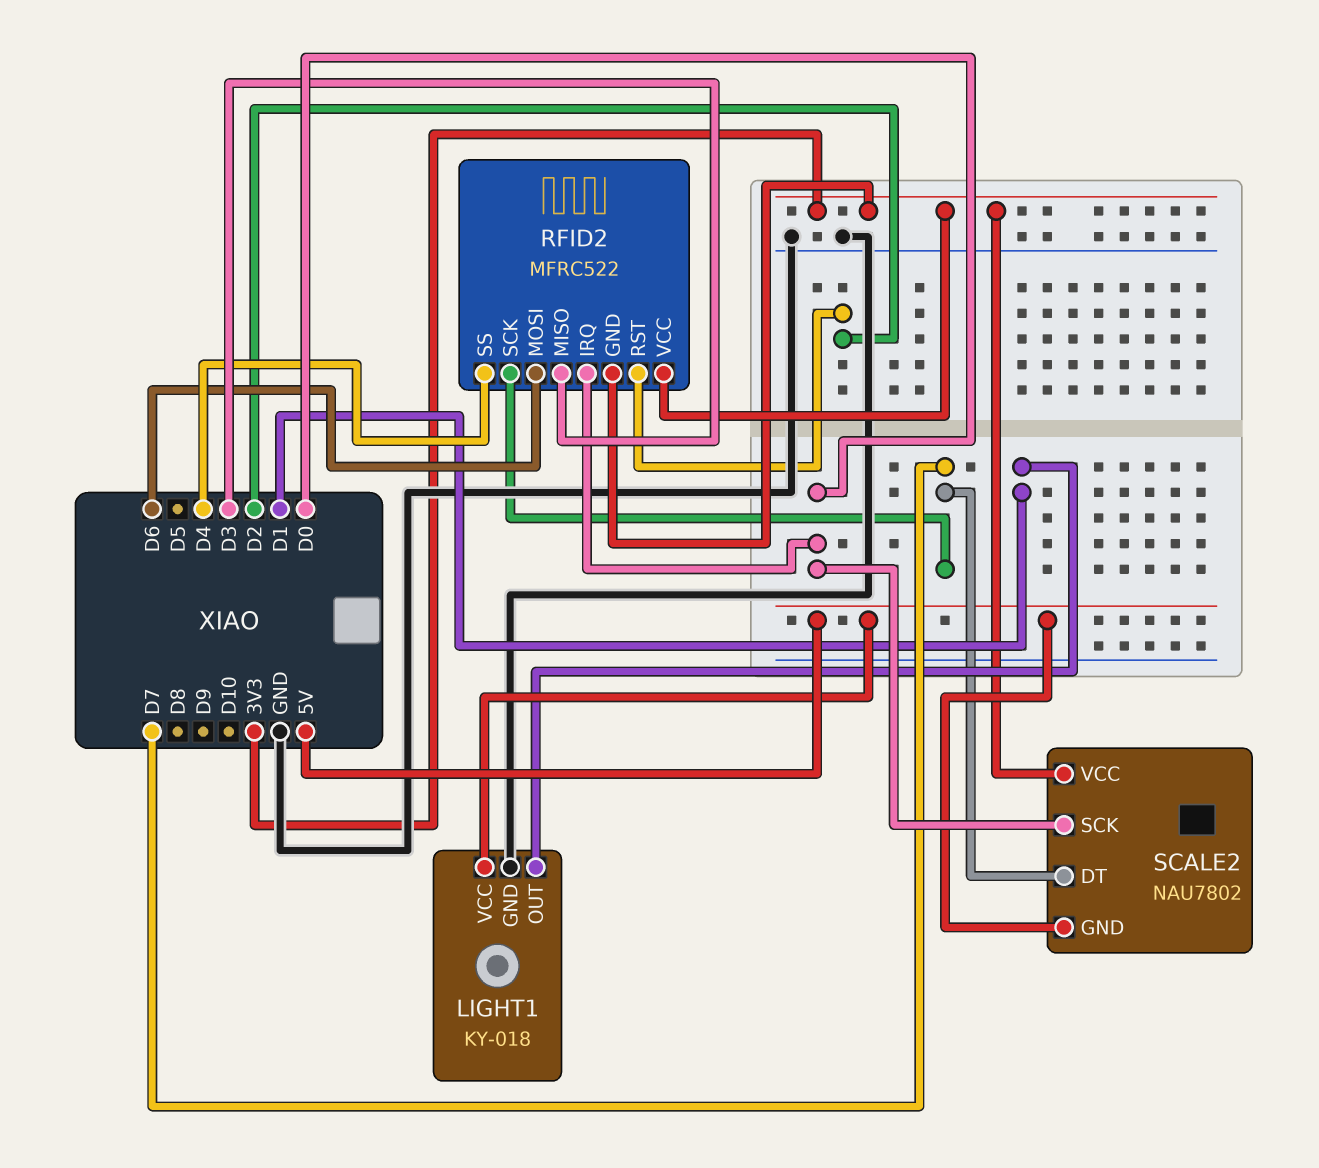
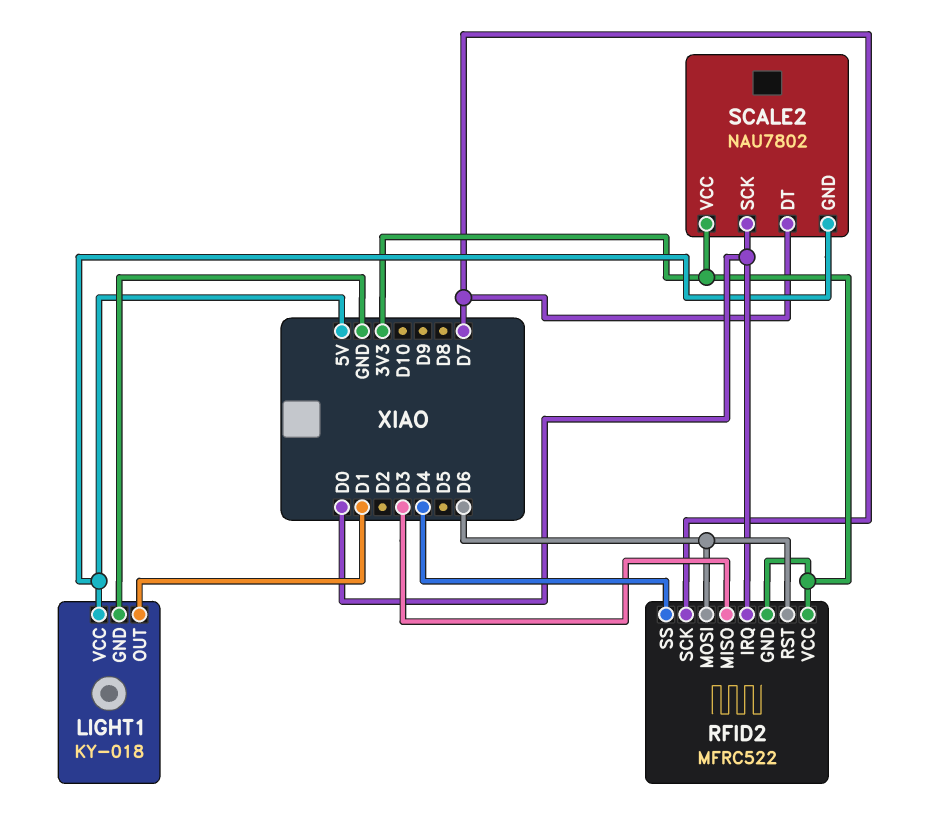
RFID2 pin RST: D2 -> D6

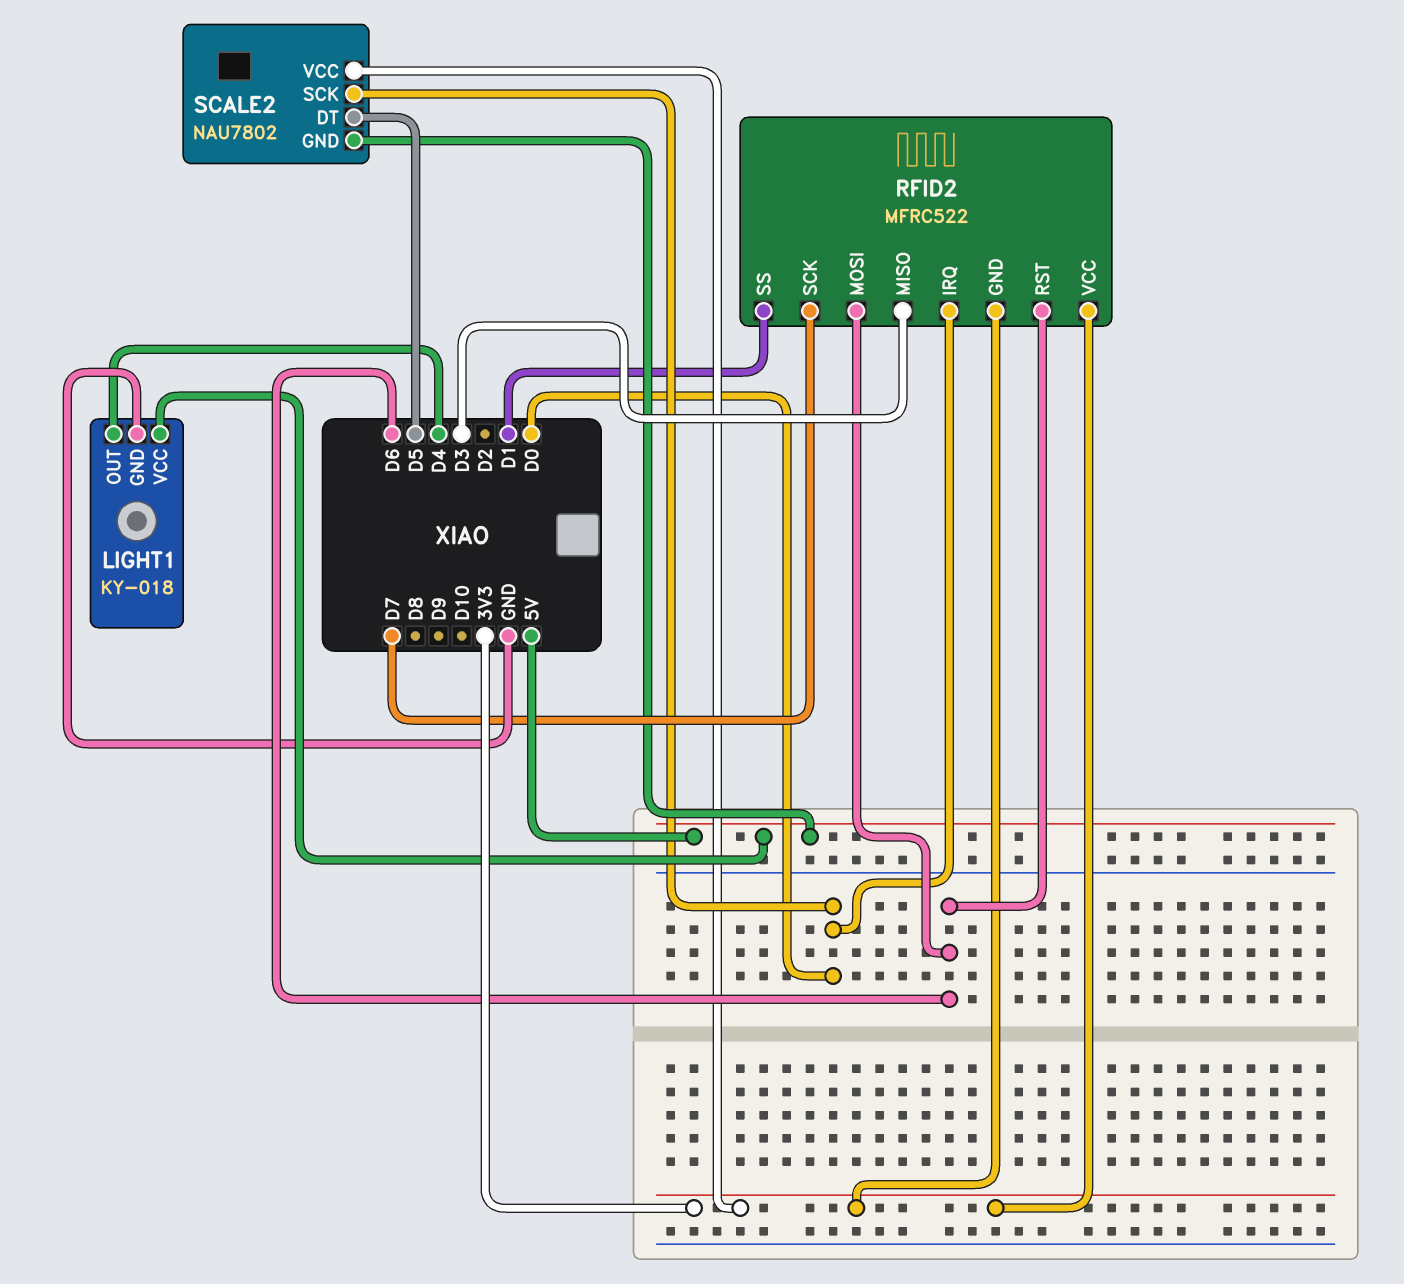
LIGHT1 pin OUT: D1 -> D4
RFID2 pin SS: D4 -> D1
SCALE2 pin DT: D7 -> D5

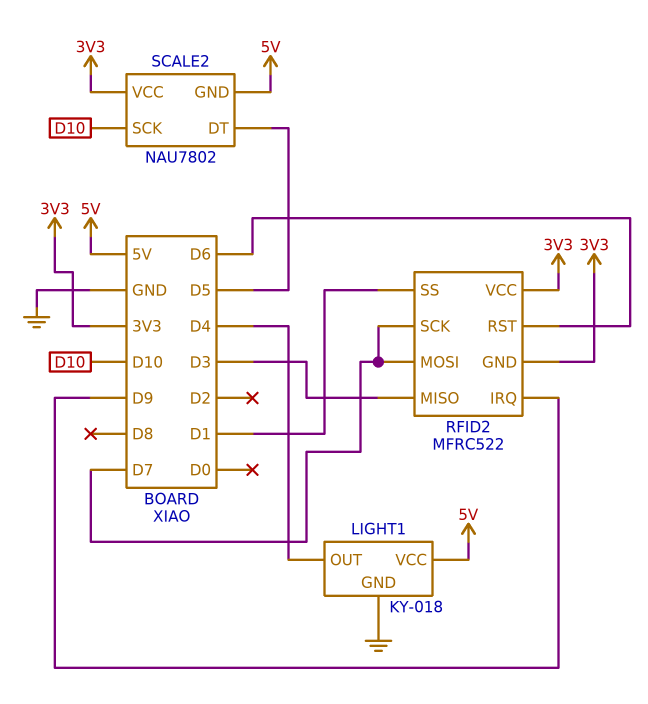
RFID2 pin IRQ: D0 -> D9
RFID2 pin MOSI: D6 -> D7
SCALE2 pin SCK: D0 -> D10

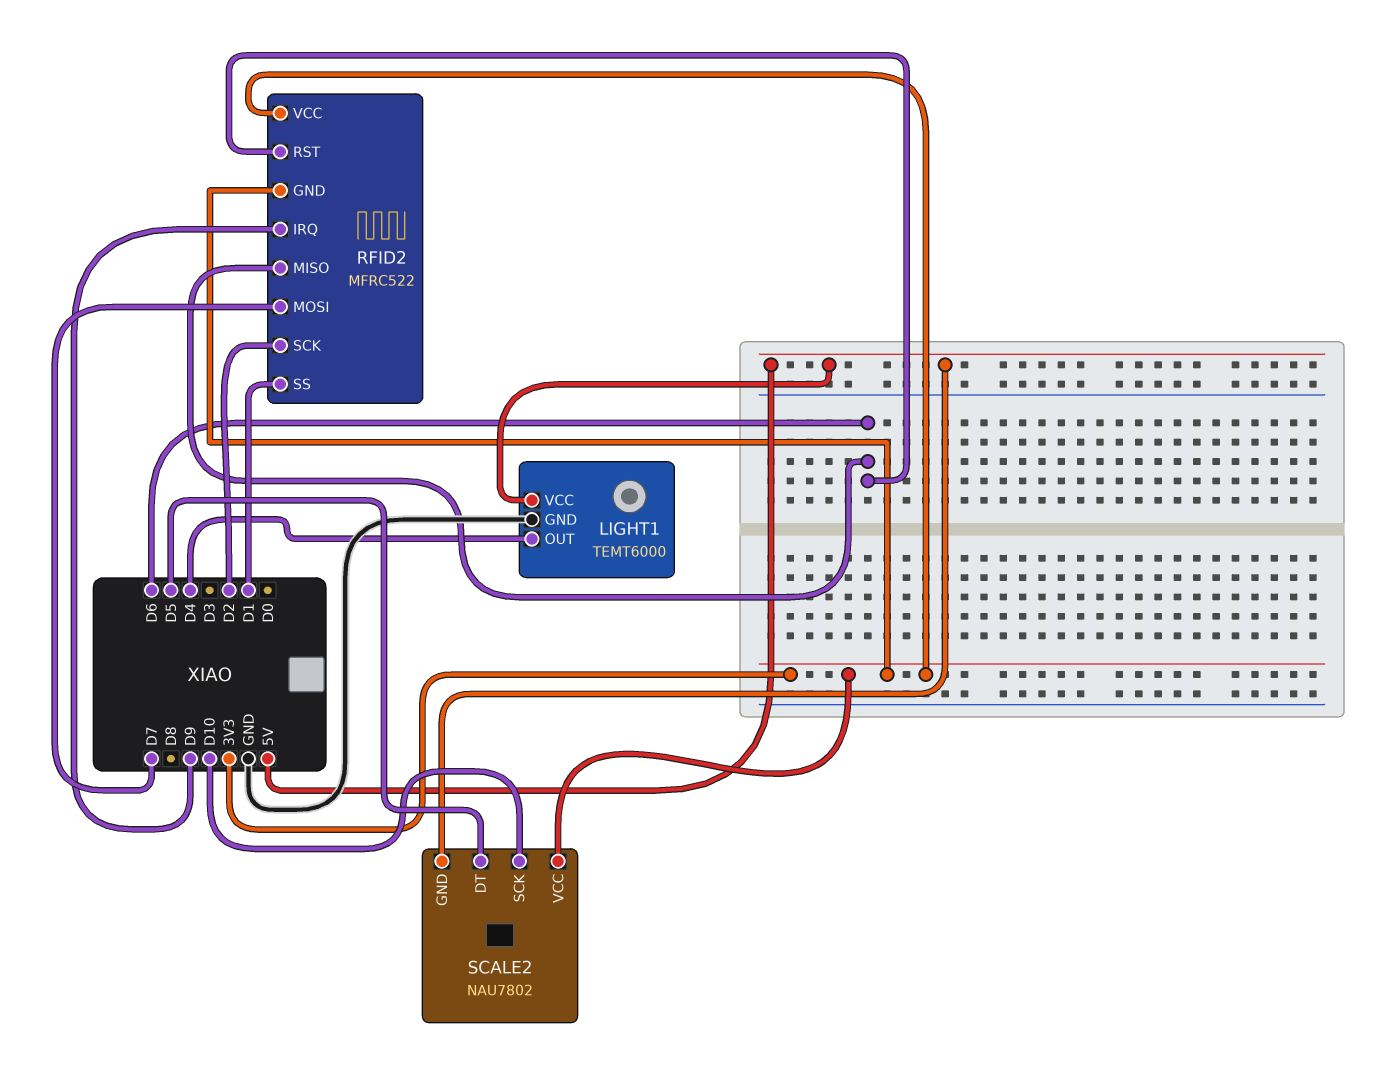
LIGHT1: KY-018 -> TEMT6000
RFID2 pin MISO: D3 -> D6
RFID2 pin SCK: D7 -> D2

